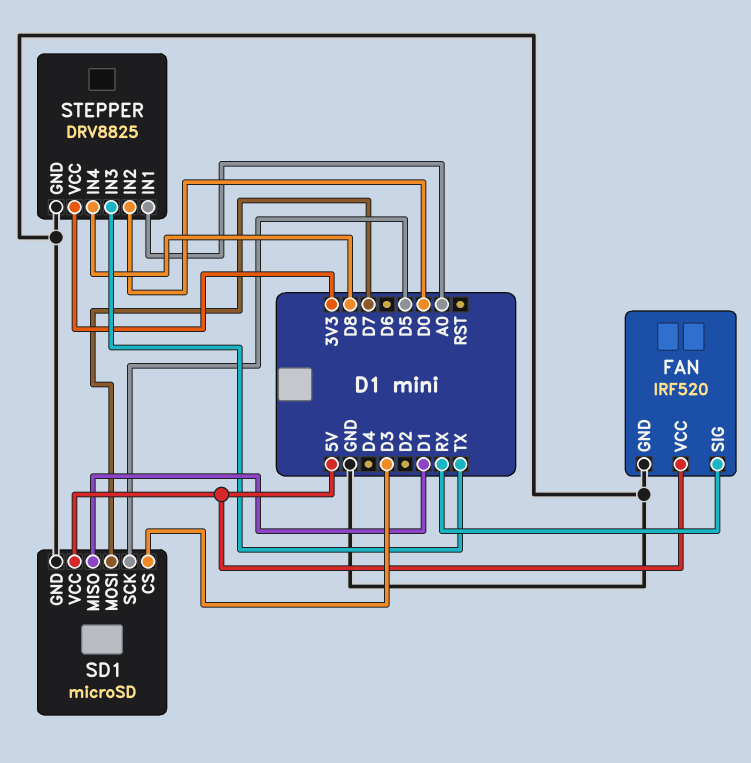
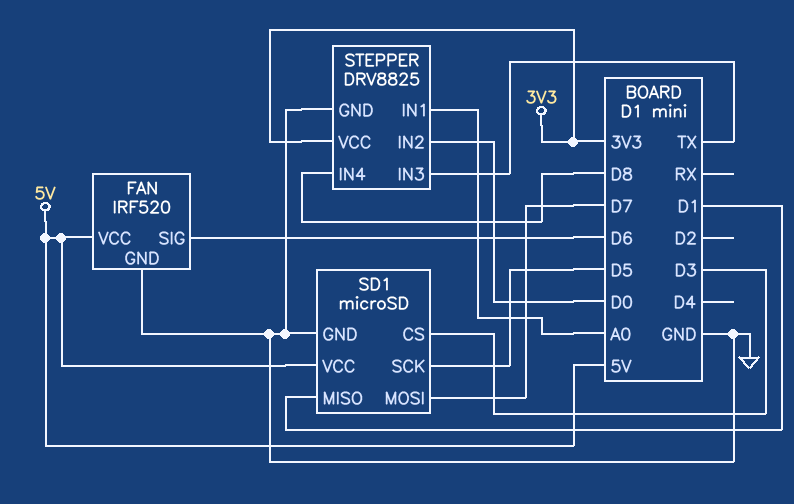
FAN pin SIG: RX -> D6

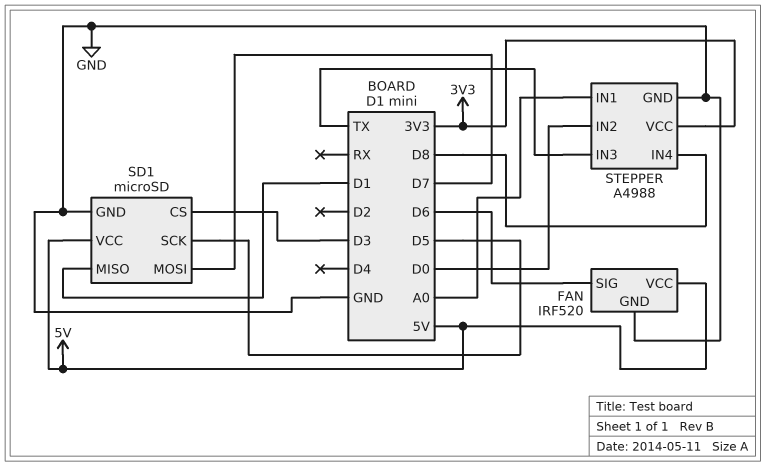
STEPPER: DRV8825 -> A4988

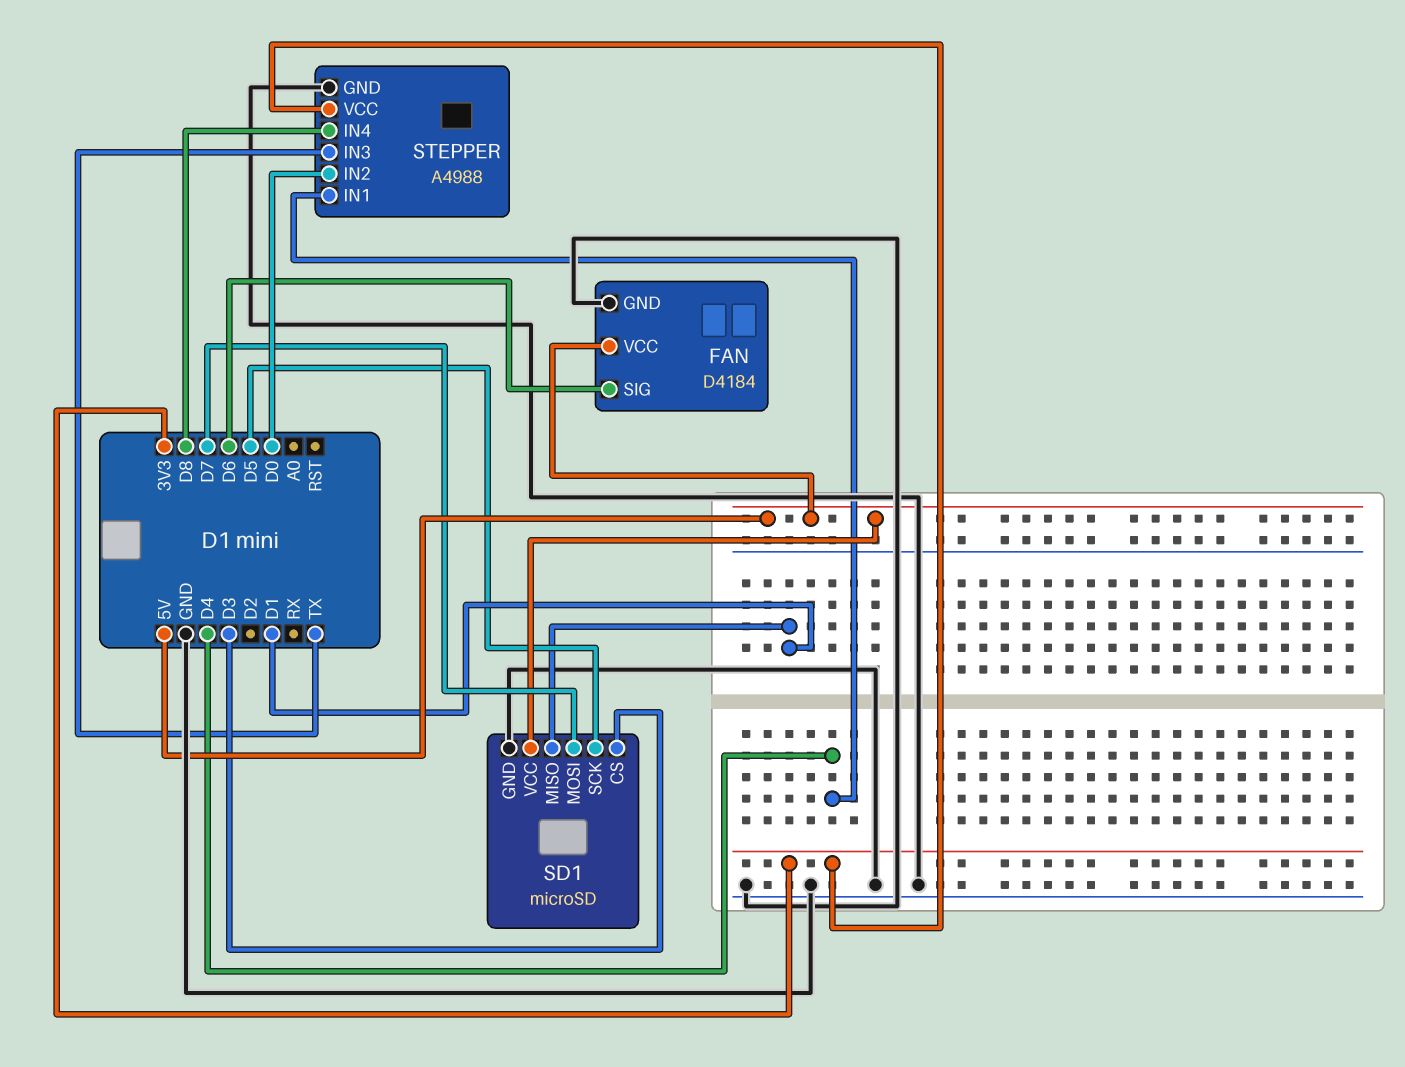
FAN: IRF520 -> D4184
STEPPER pin IN1: A0 -> D4

